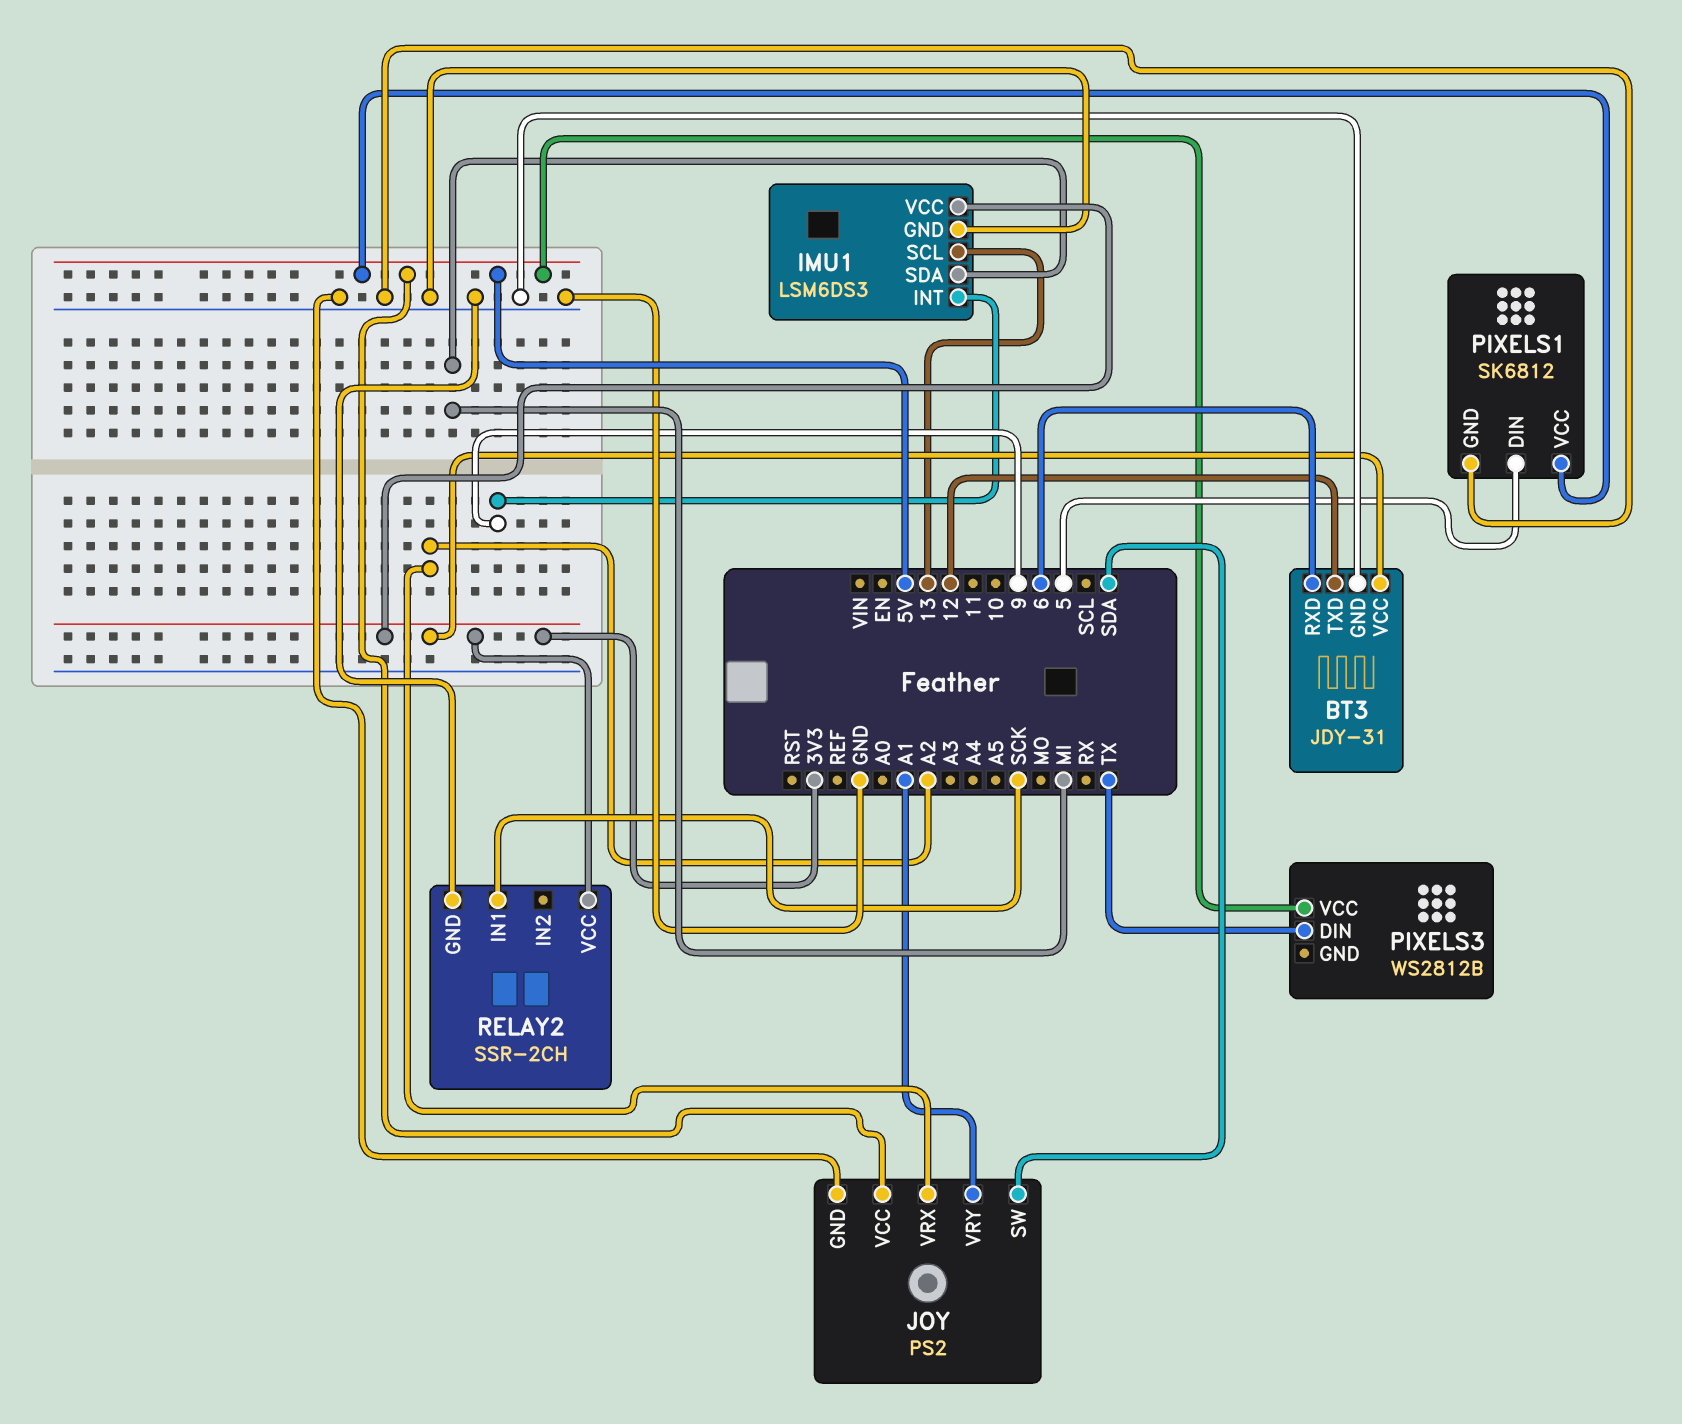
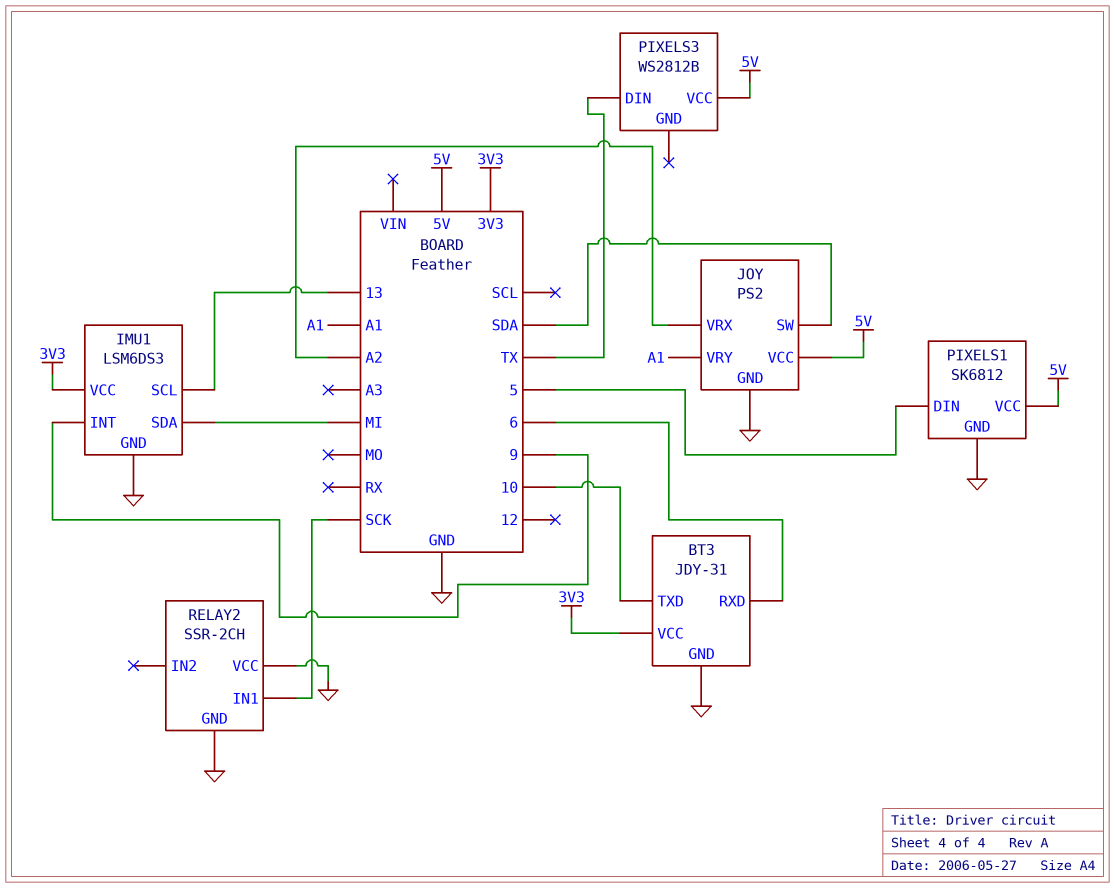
BT3 pin TXD: 12 -> 10
RELAY2 pin VCC: 3V3 -> GND

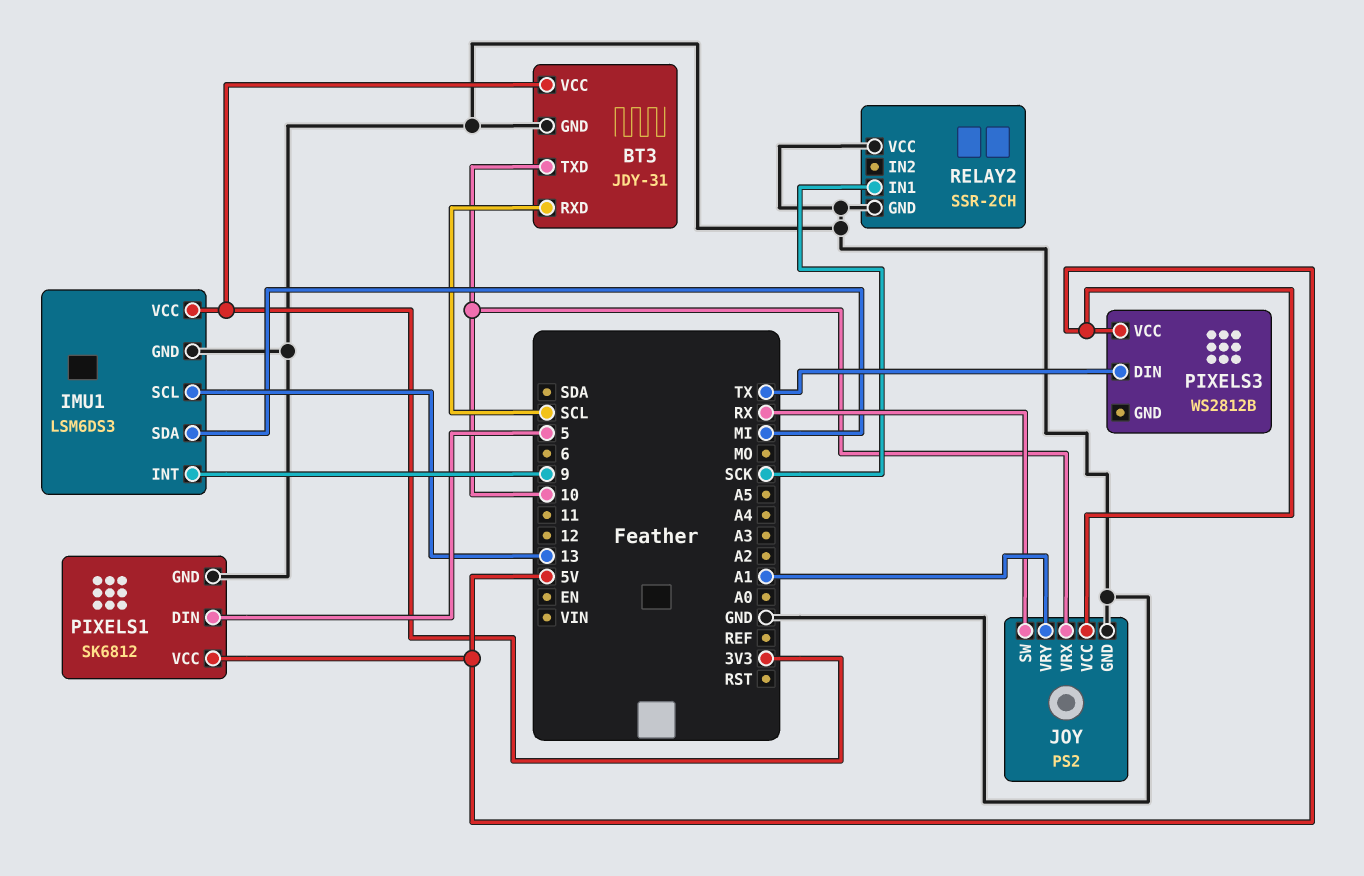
BT3 pin RXD: 6 -> SCL
JOY pin SW: SDA -> RX
JOY pin VRX: A2 -> 10

